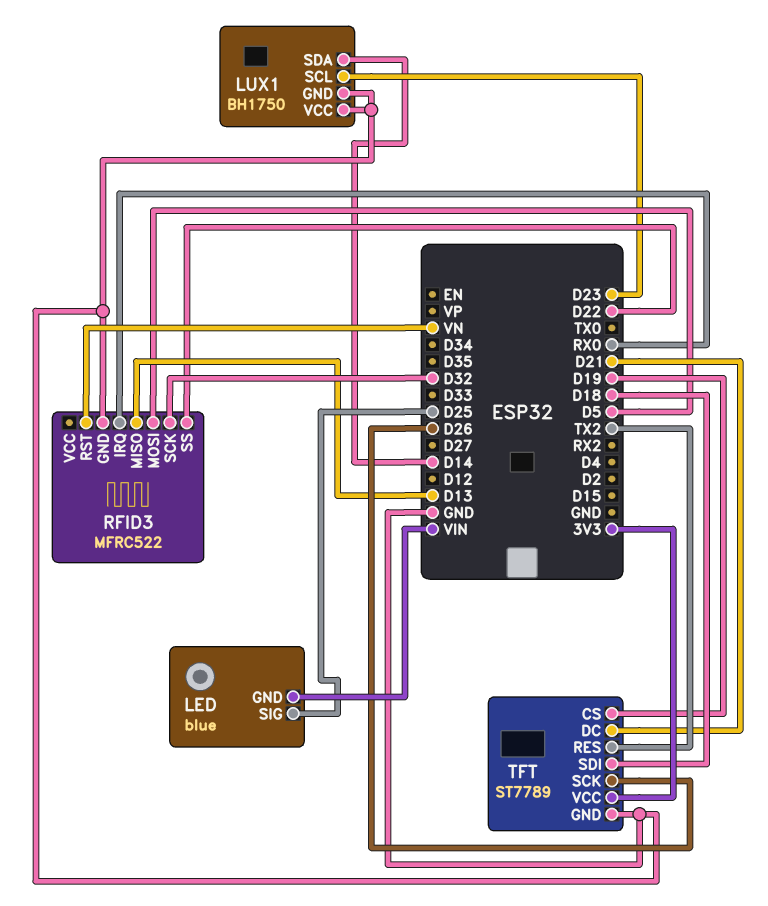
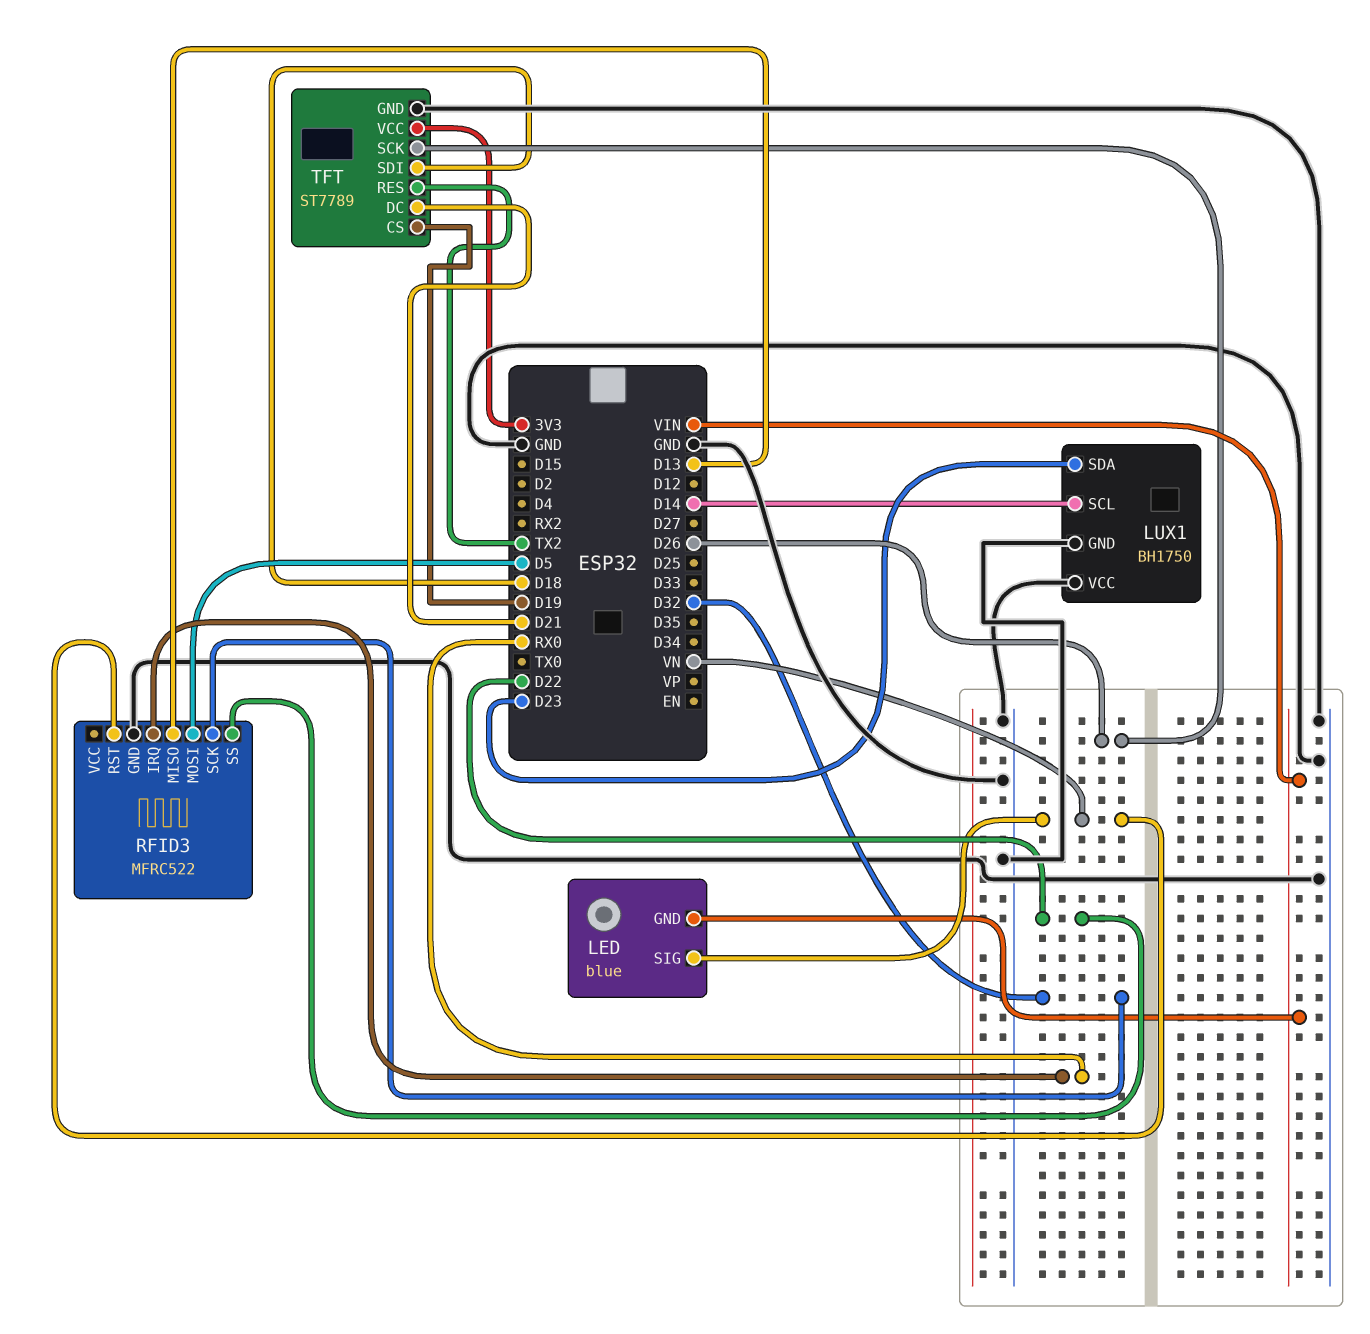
LED pin SIG: D25 -> VN
LUX1 pin SCL: D23 -> D14
LUX1 pin SDA: D14 -> D23

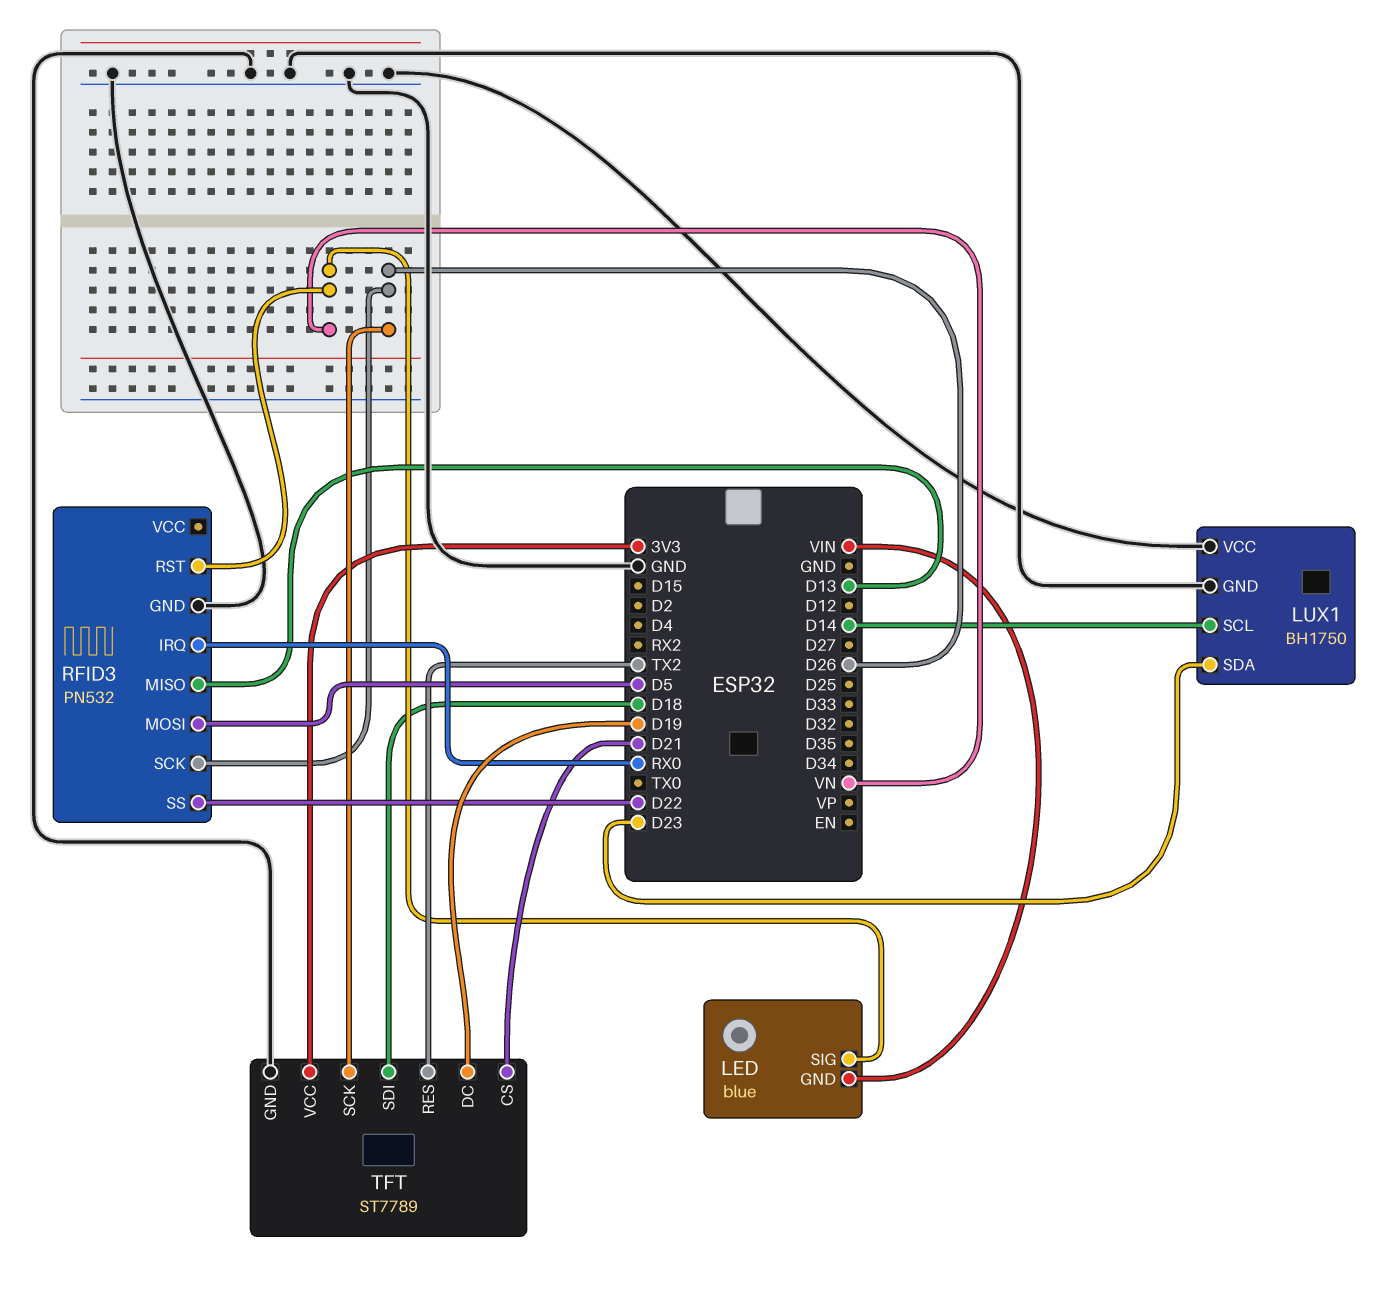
RFID3: MFRC522 -> PN532
RFID3 pin SCK: D32 -> D26
TFT pin CS: D19 -> D21
TFT pin DC: D21 -> D19

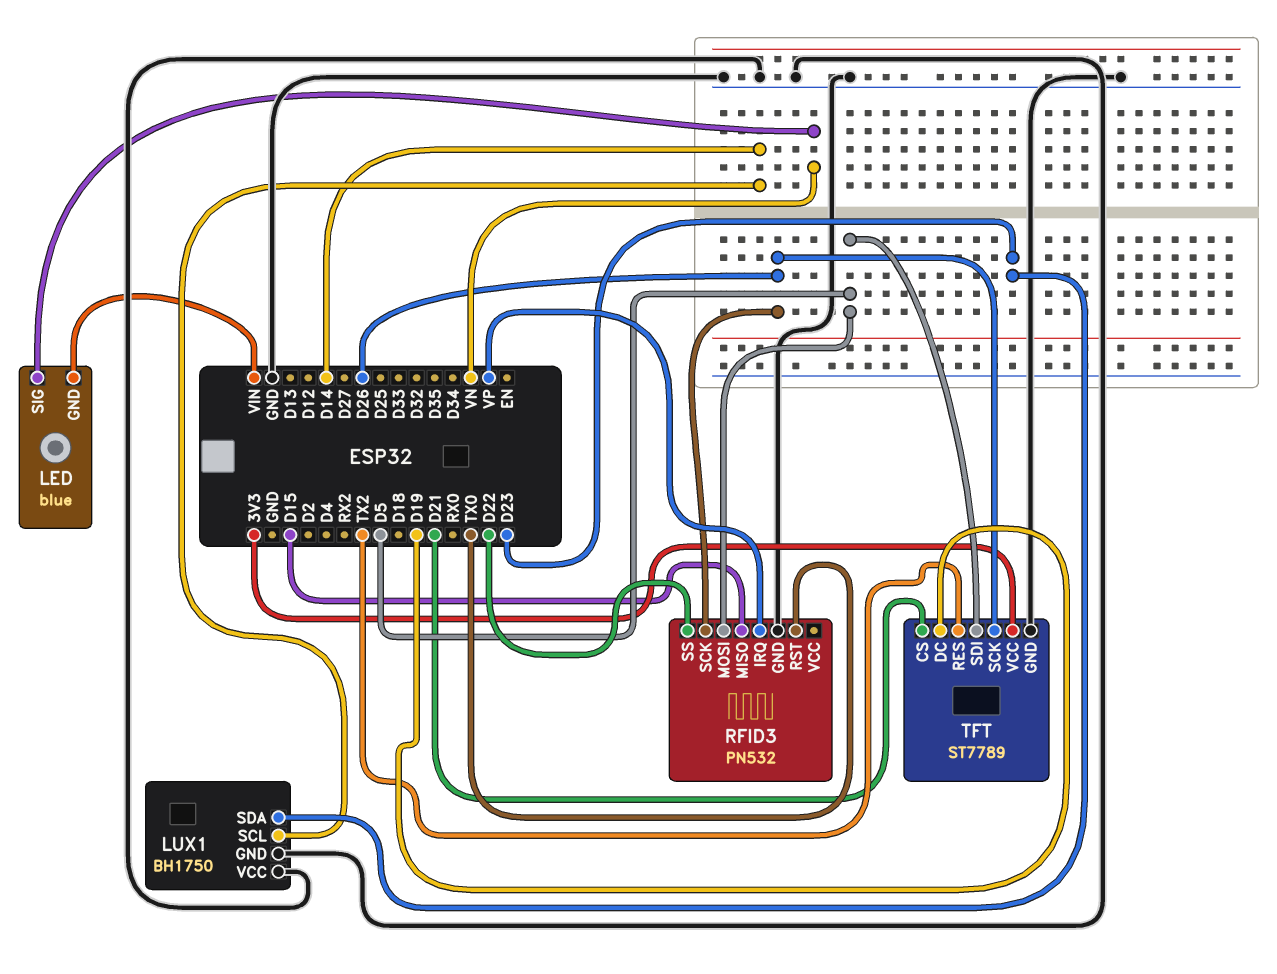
RFID3 pin IRQ: RX0 -> VP
RFID3 pin MISO: D13 -> D15
RFID3 pin RST: VN -> TX0
TFT pin SDI: D18 -> D5

